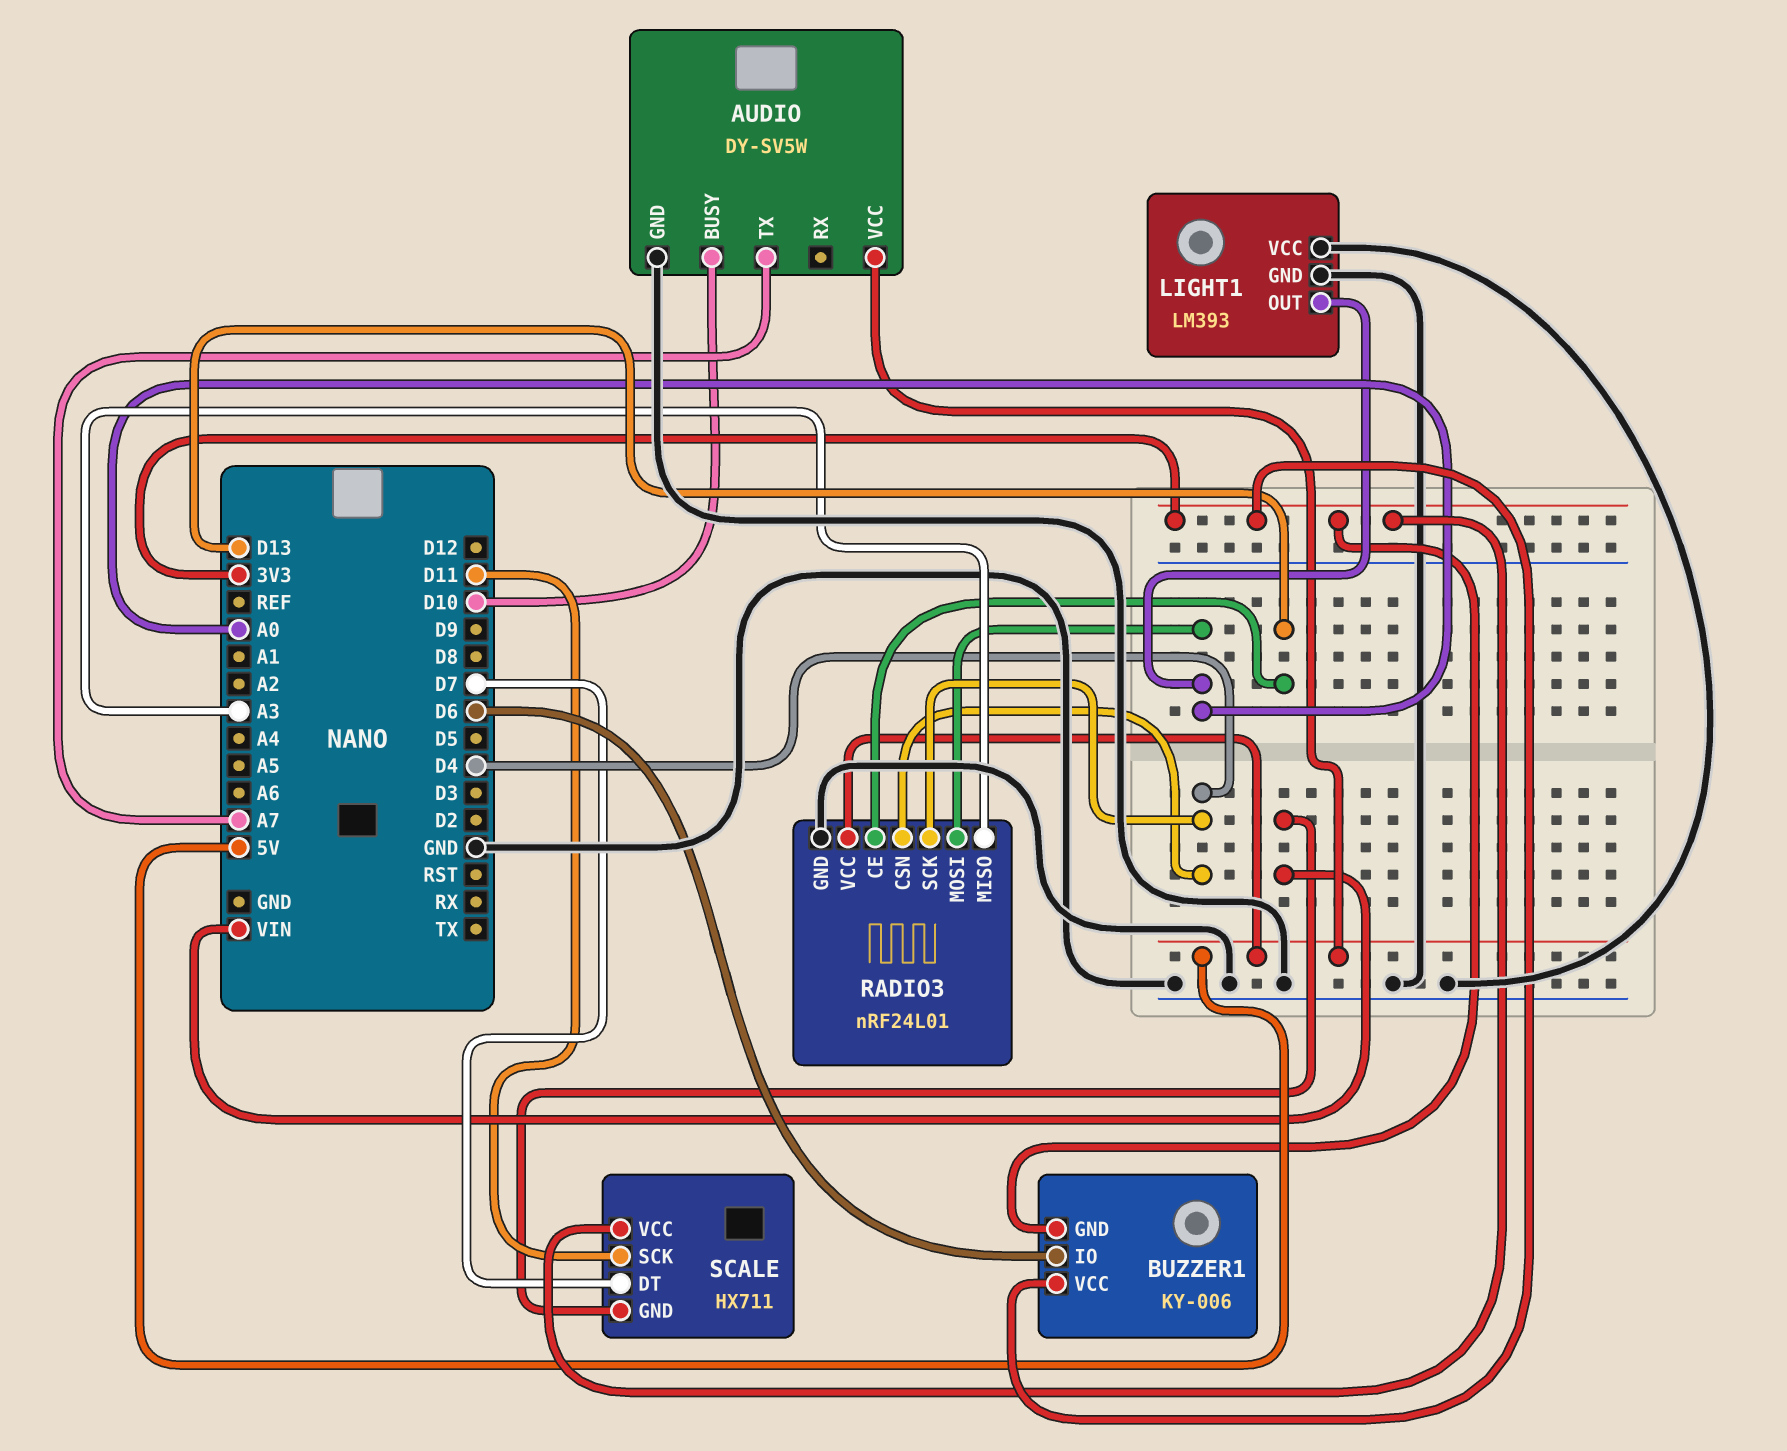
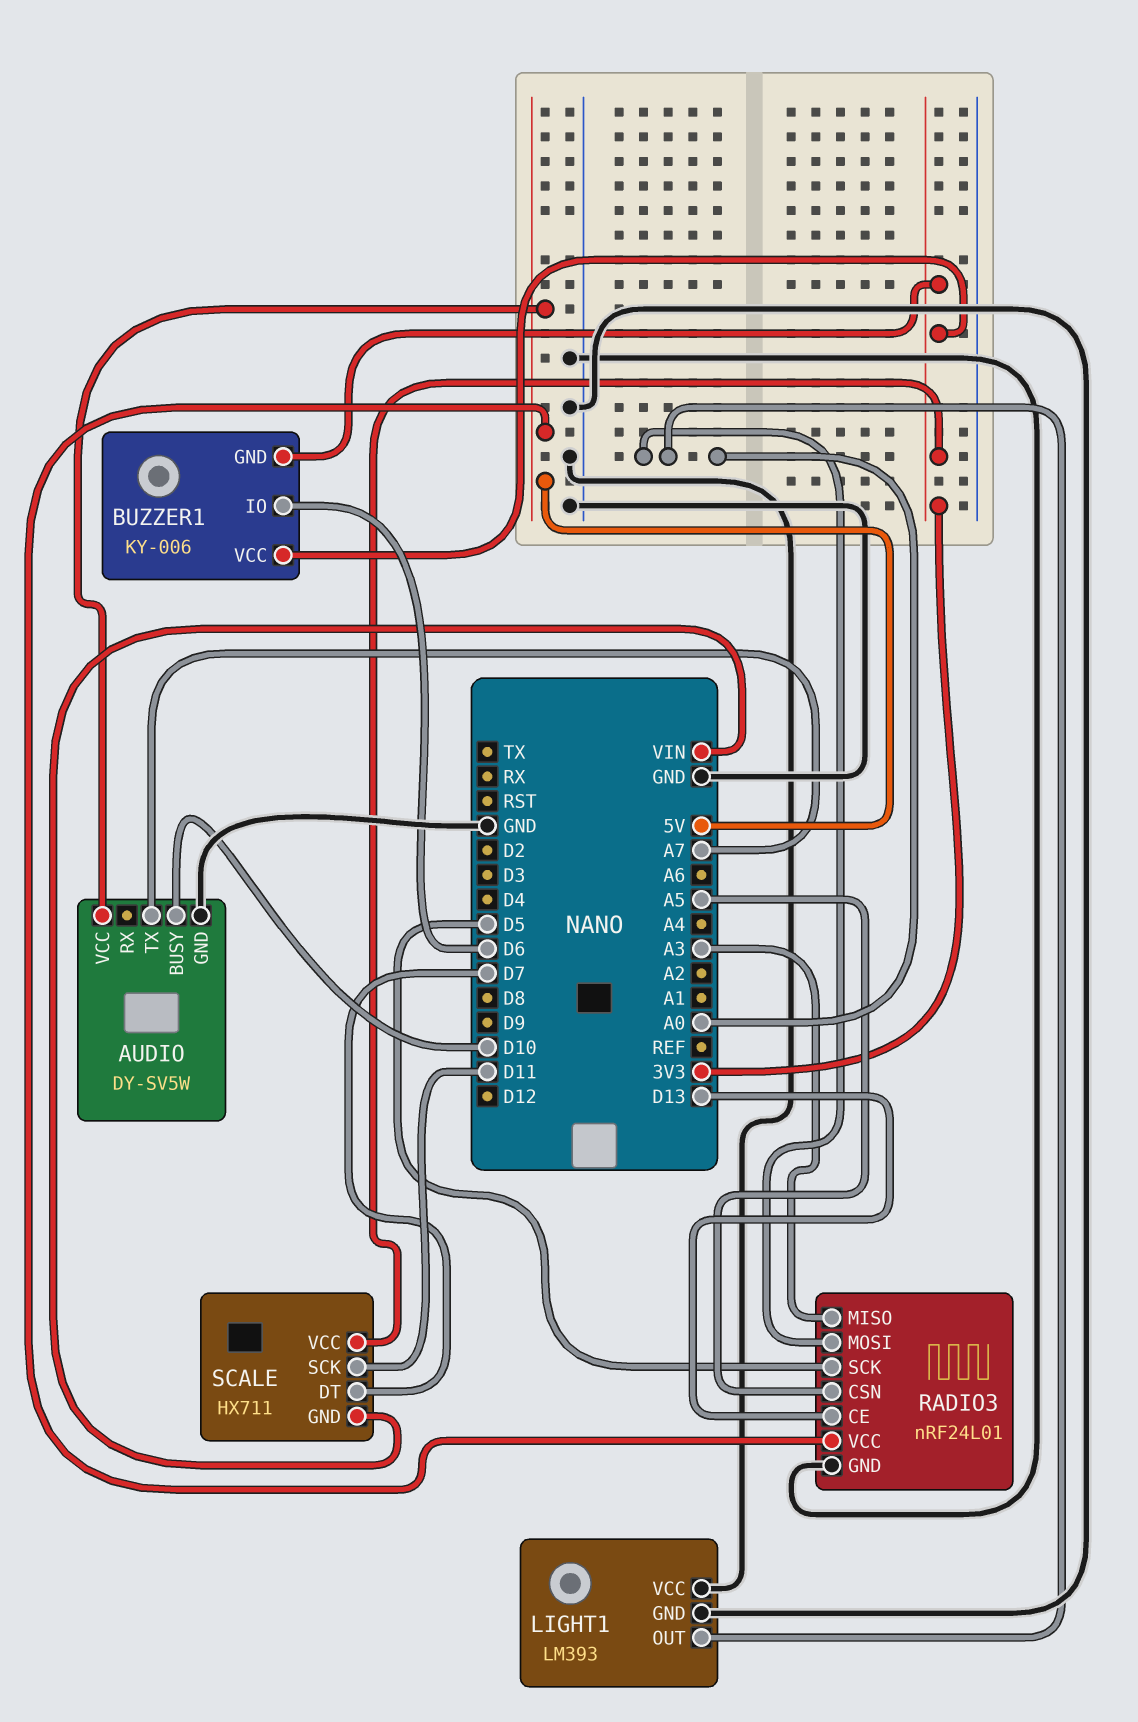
RADIO3 pin CSN: D4 -> A5
RADIO3 pin SCK: D4 -> D5

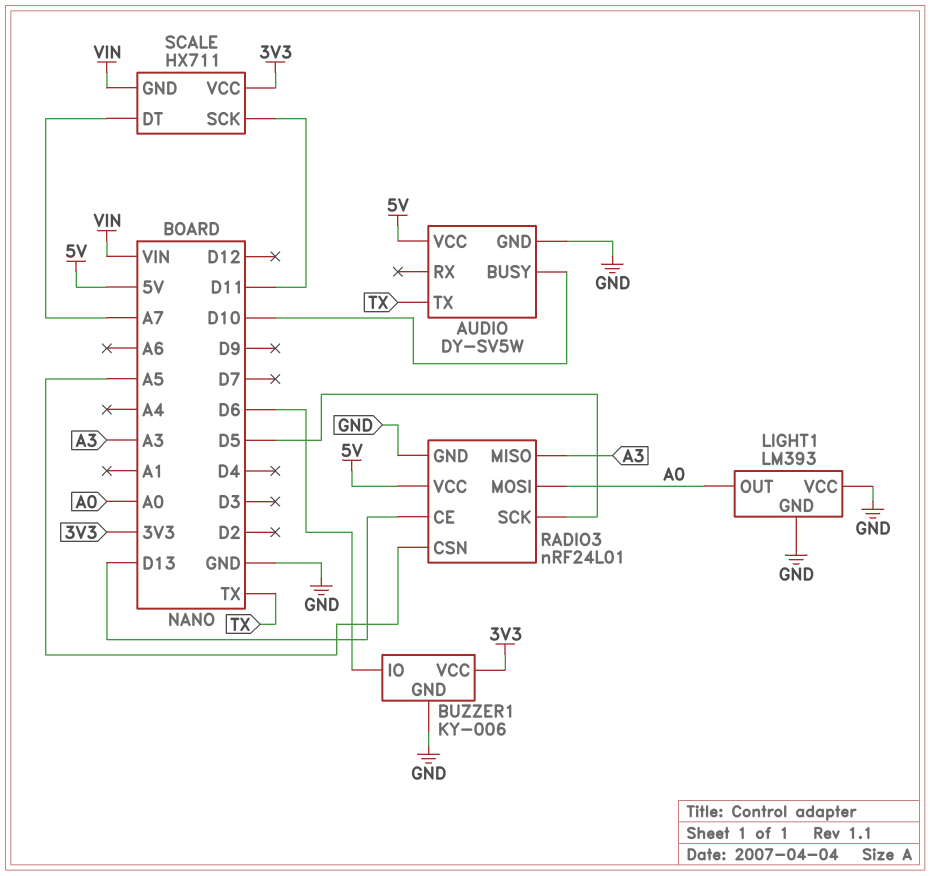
AUDIO pin TX: A7 -> TX
BUZZER1 pin GND: 3V3 -> GND
SCALE pin DT: D7 -> A7

